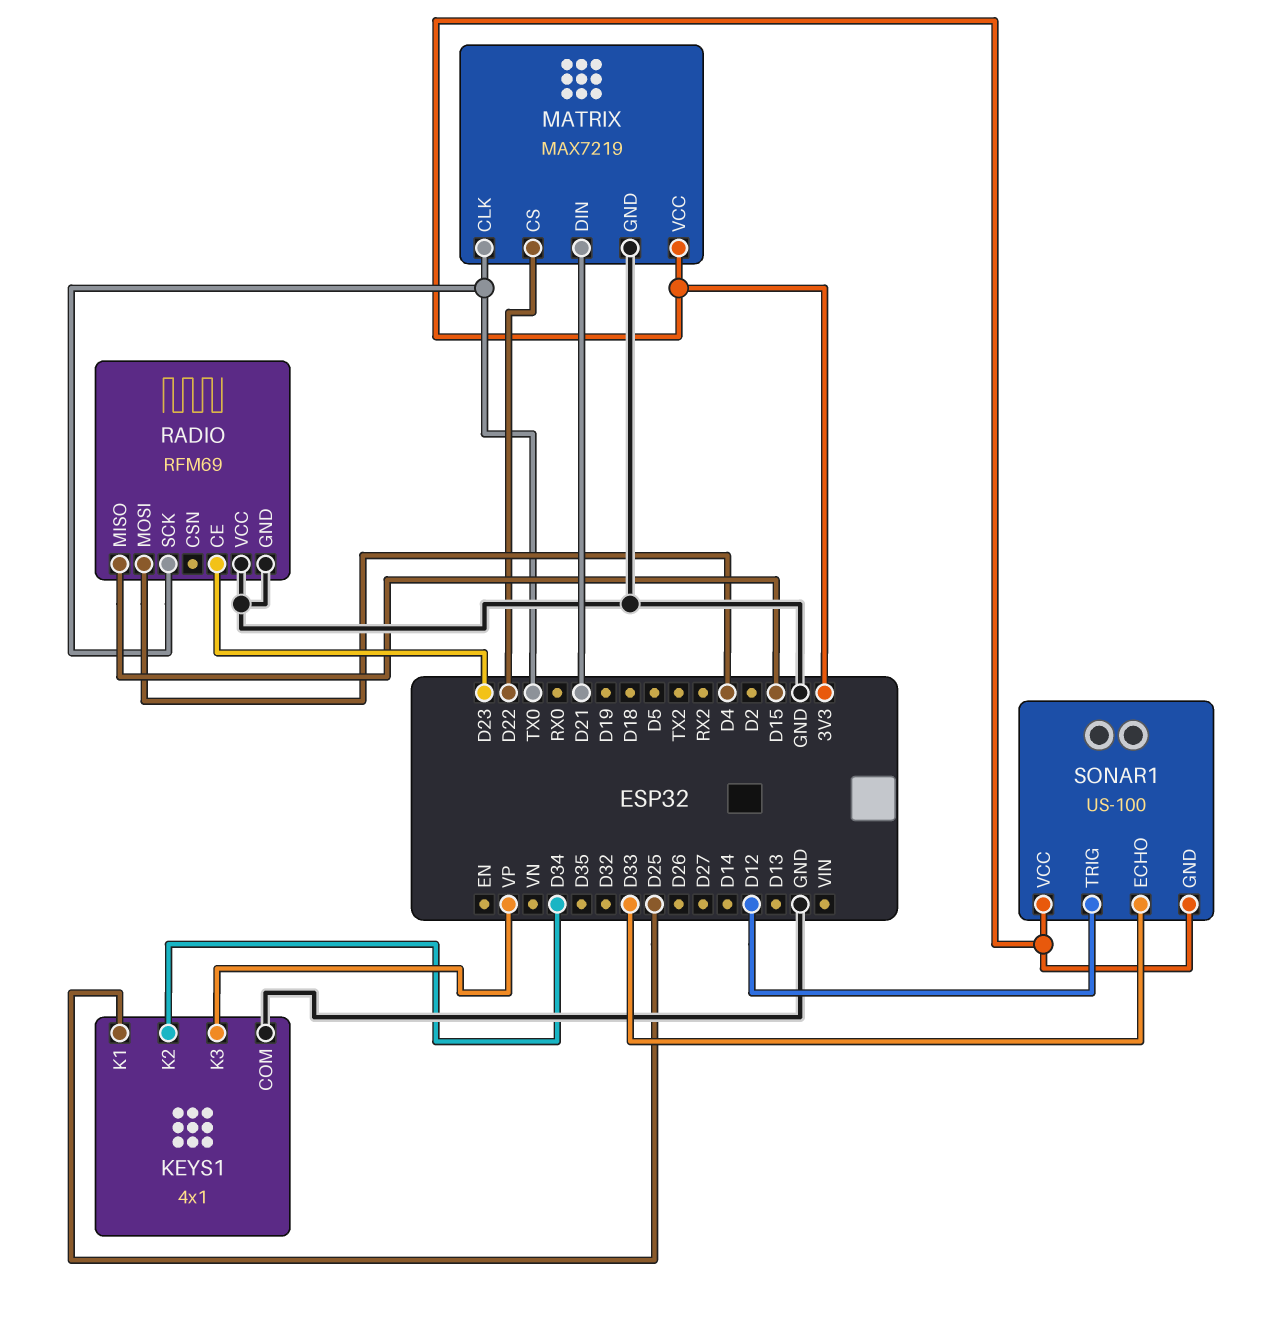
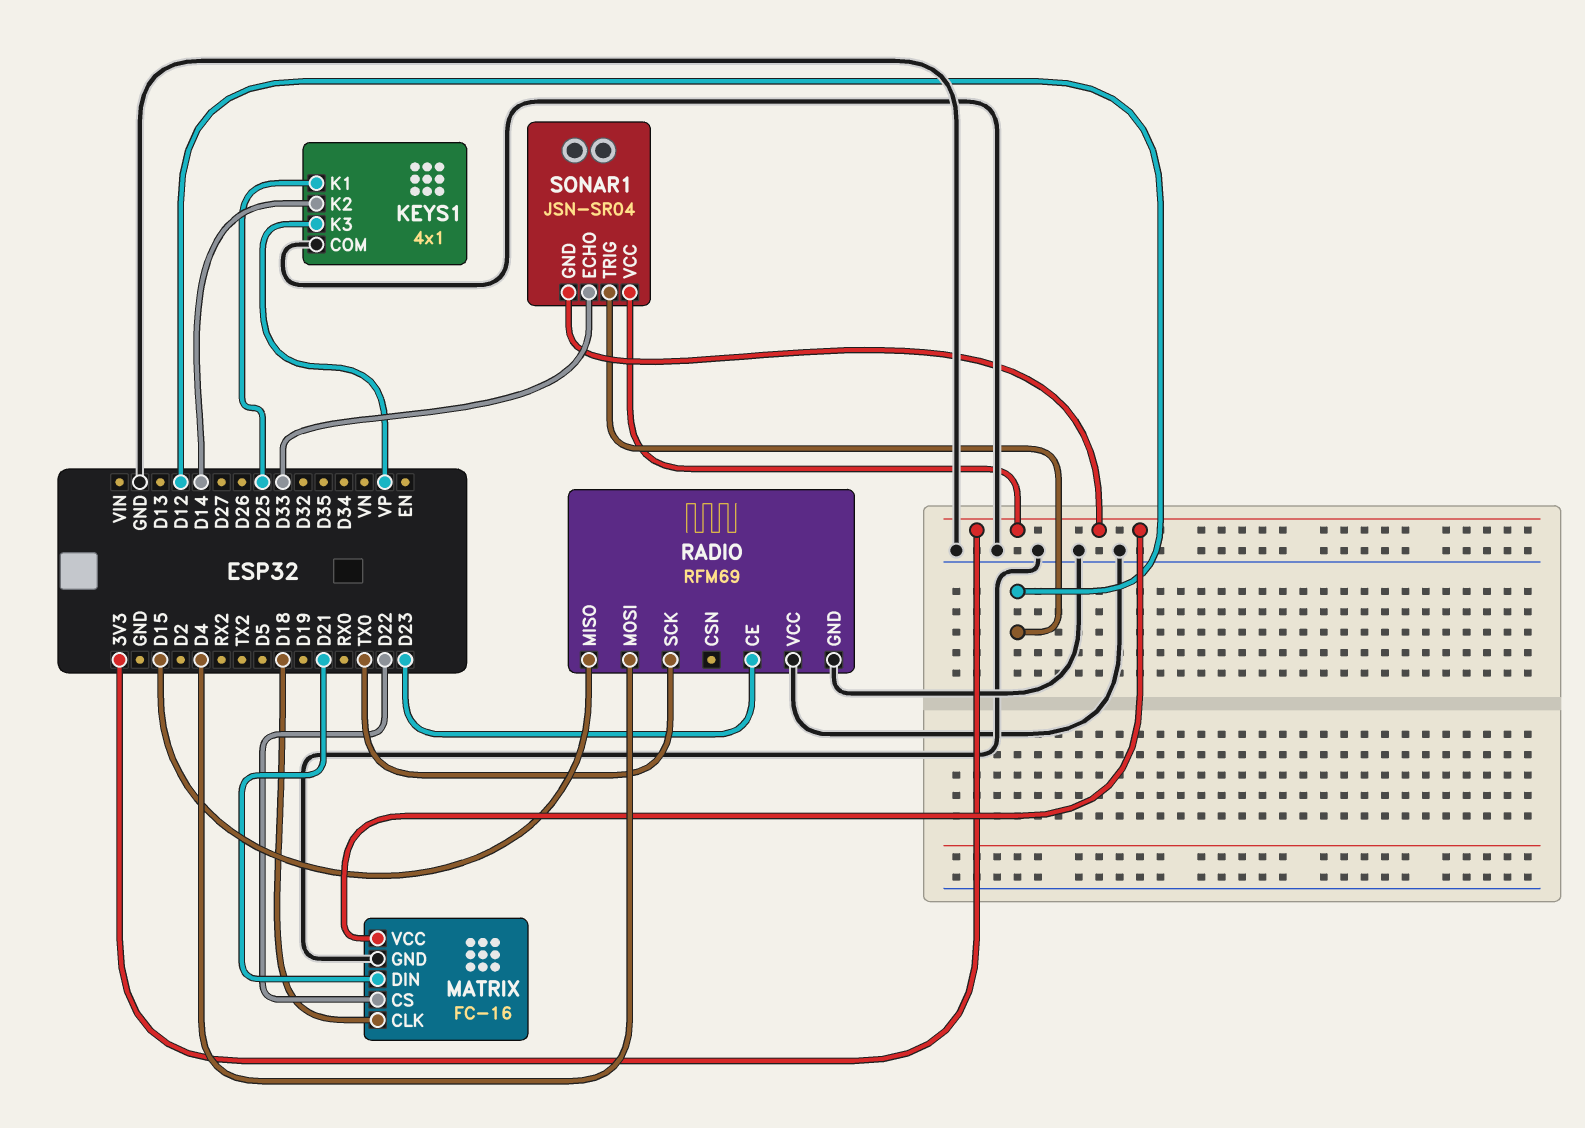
KEYS1 pin K2: D34 -> D14
MATRIX: MAX7219 -> FC-16
MATRIX pin CLK: TX0 -> D18
SONAR1: US-100 -> JSN-SR04

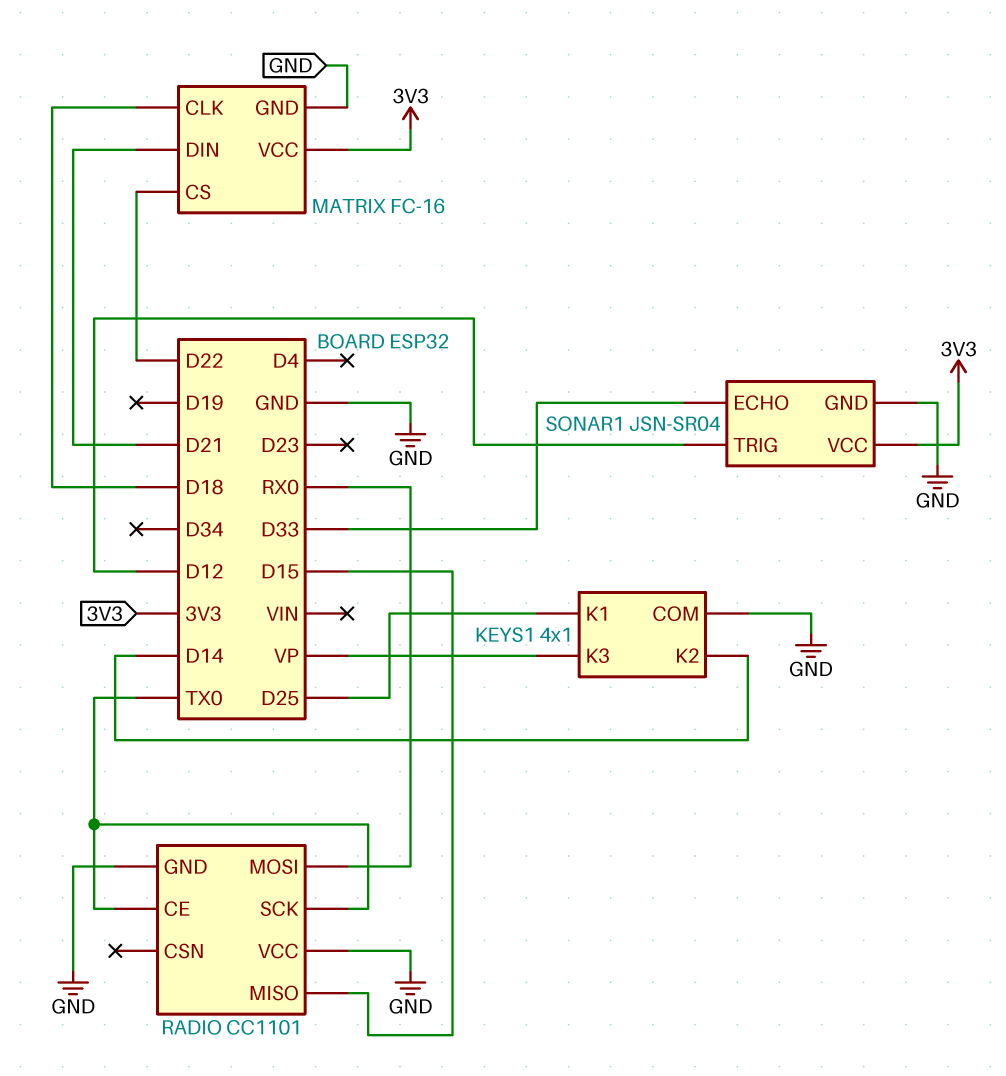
RADIO: RFM69 -> CC1101
RADIO pin CE: D23 -> TX0
RADIO pin MOSI: D4 -> RX0
SONAR1 pin GND: 3V3 -> GND

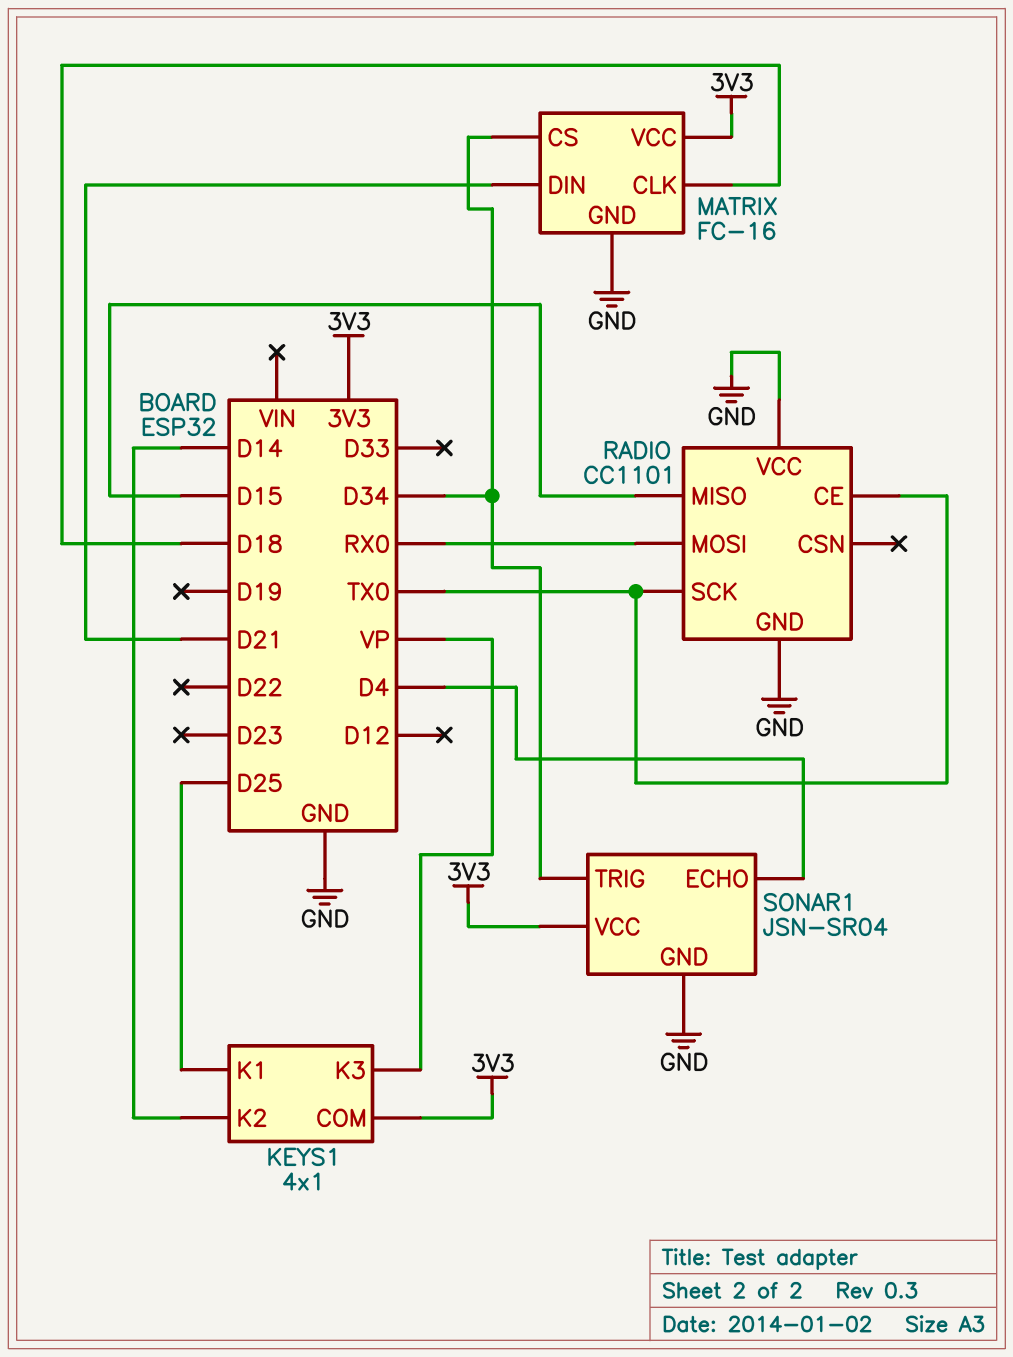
KEYS1 pin COM: GND -> 3V3
MATRIX pin CS: D22 -> D34
SONAR1 pin ECHO: D33 -> D4
SONAR1 pin TRIG: D12 -> D34

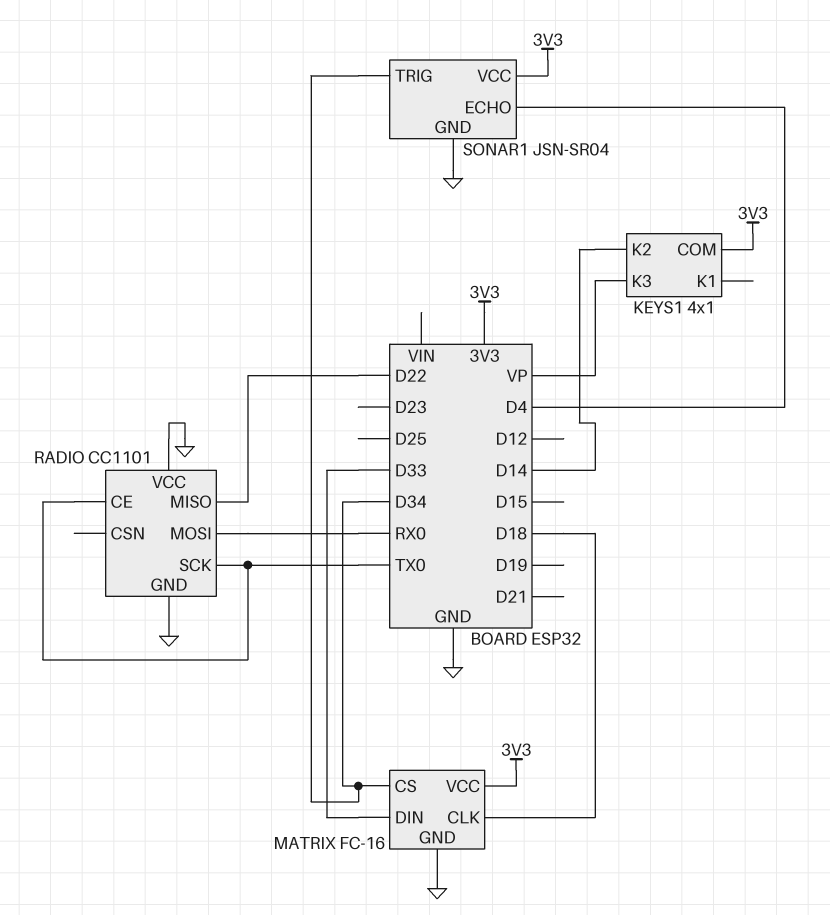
KEYS1 pin K1: D25 -> none
MATRIX pin DIN: D21 -> D33
RADIO pin MISO: D15 -> D22

